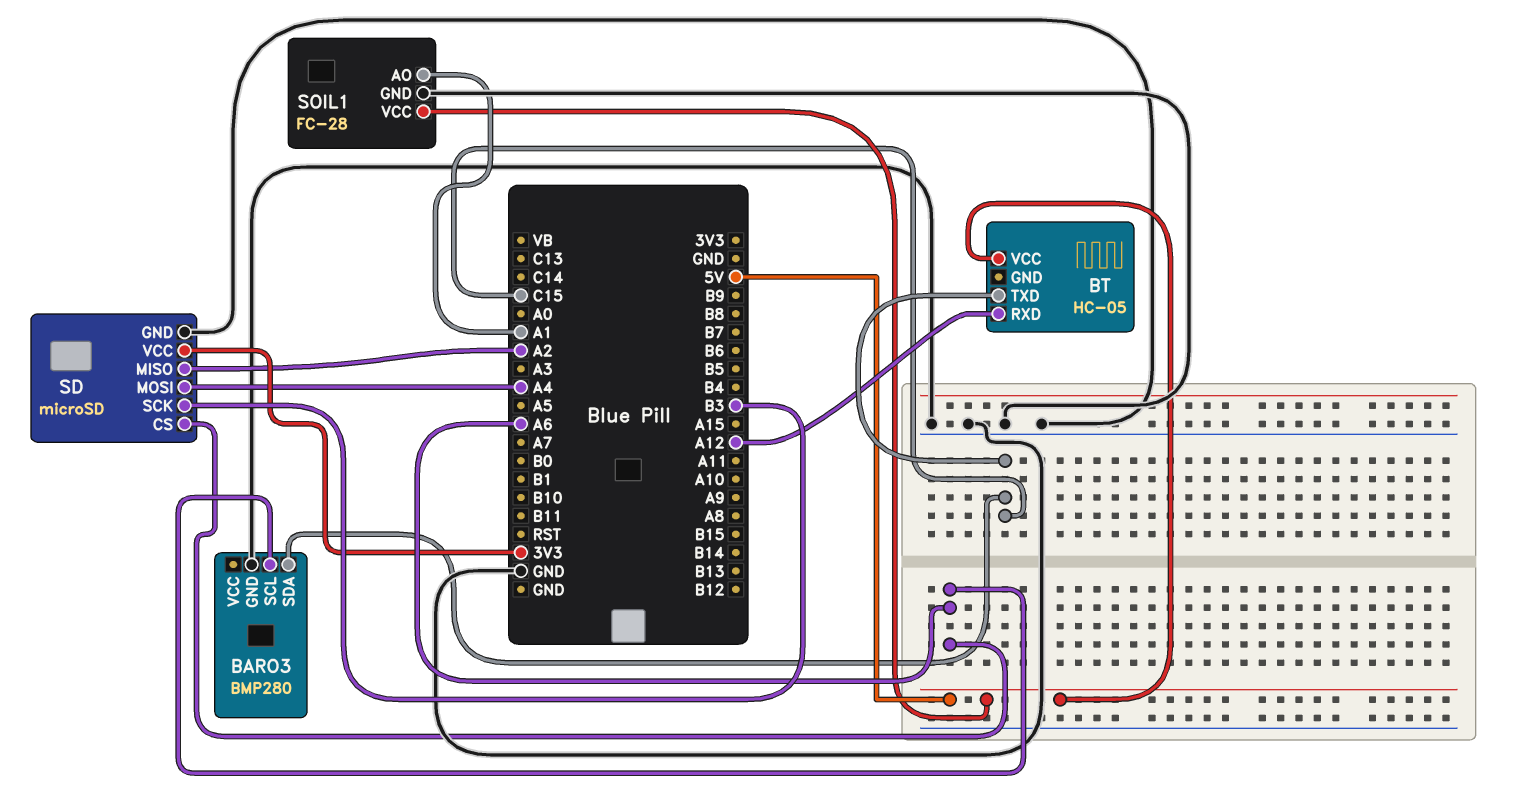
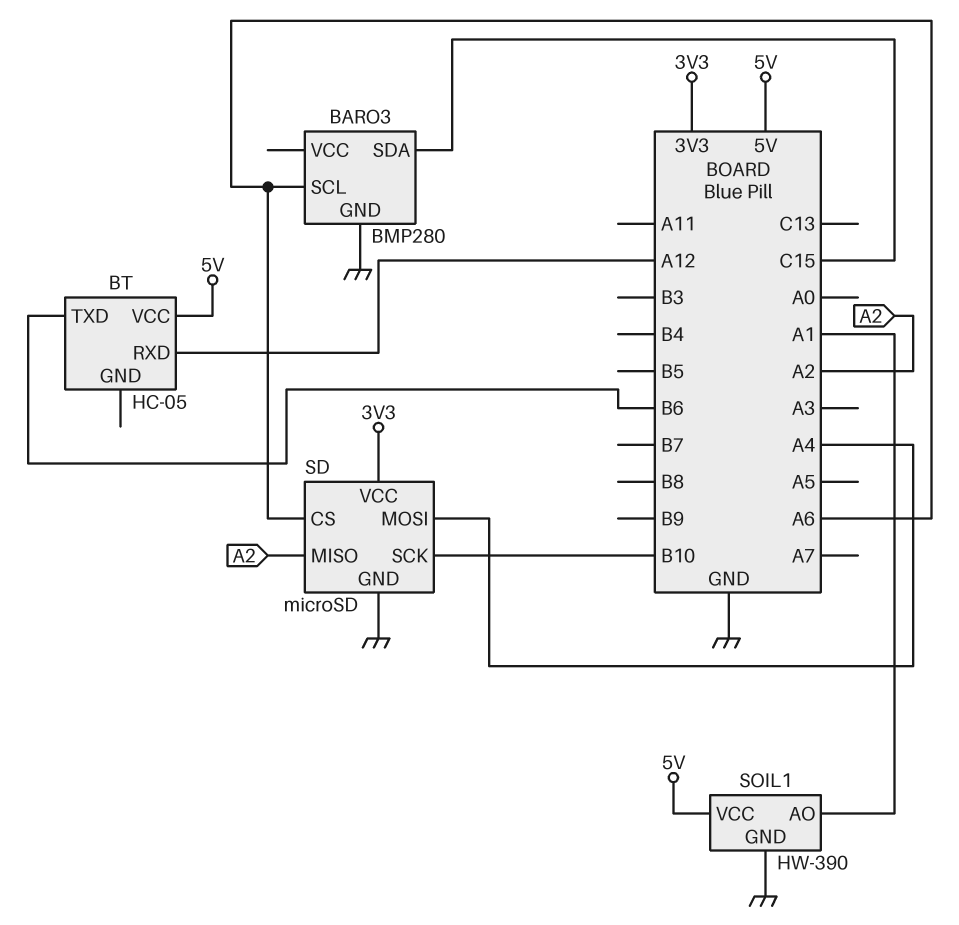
BT pin TXD: C15 -> B6
SD pin SCK: B3 -> B10
SOIL1: FC-28 -> HW-390

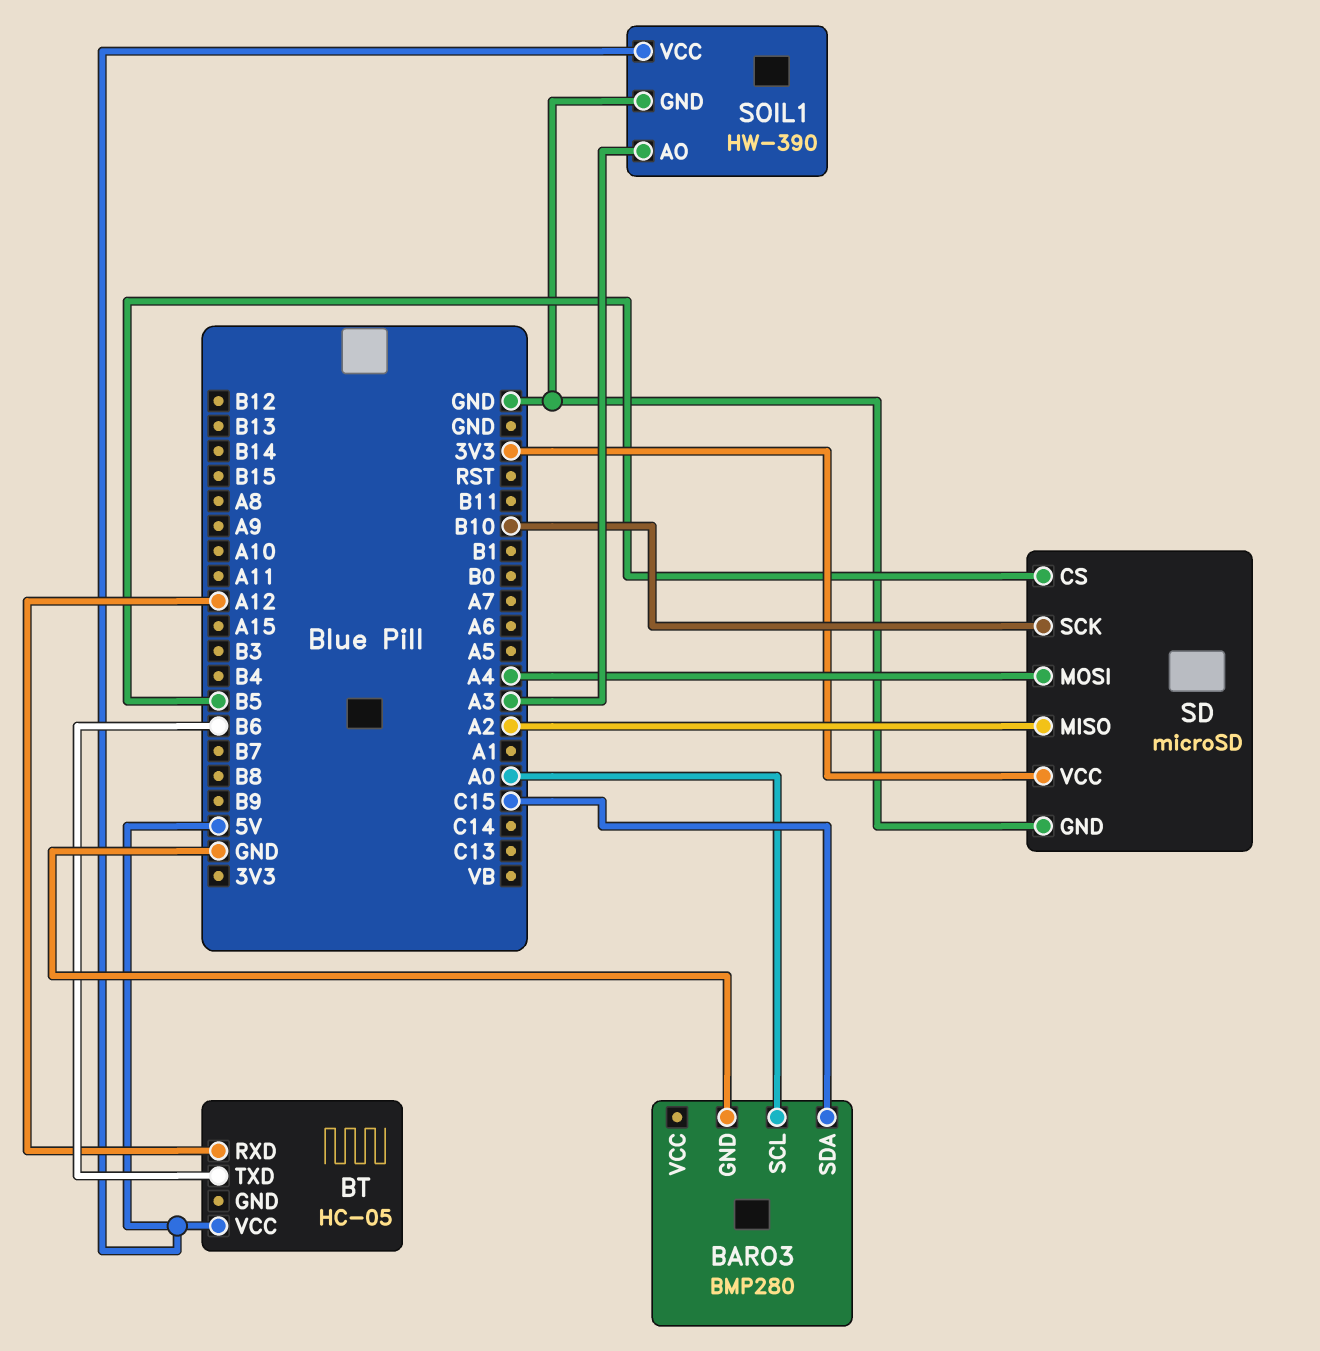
BARO3 pin SCL: A6 -> A0
SD pin CS: A6 -> B5
SOIL1 pin AO: A1 -> A3

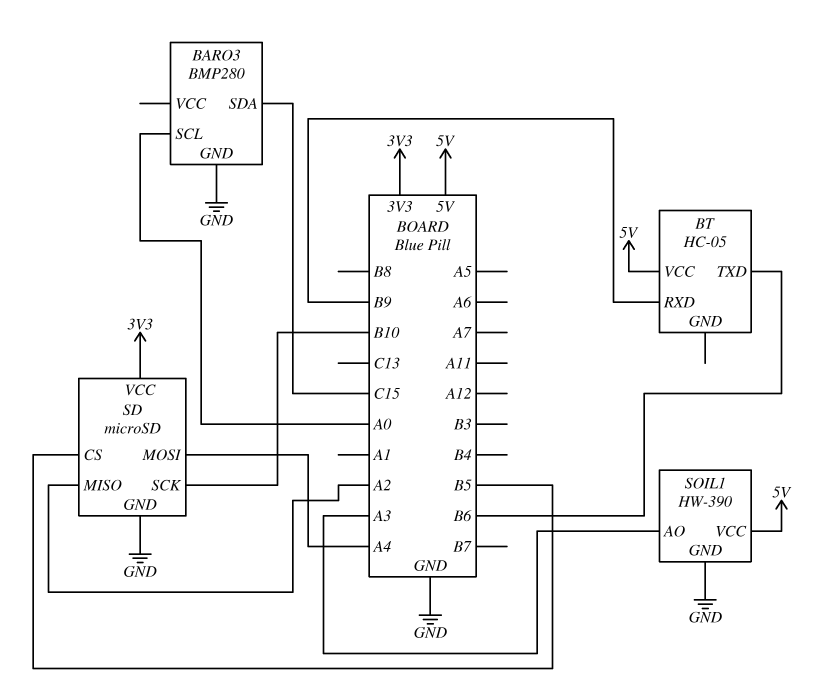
BT pin RXD: A12 -> B9

